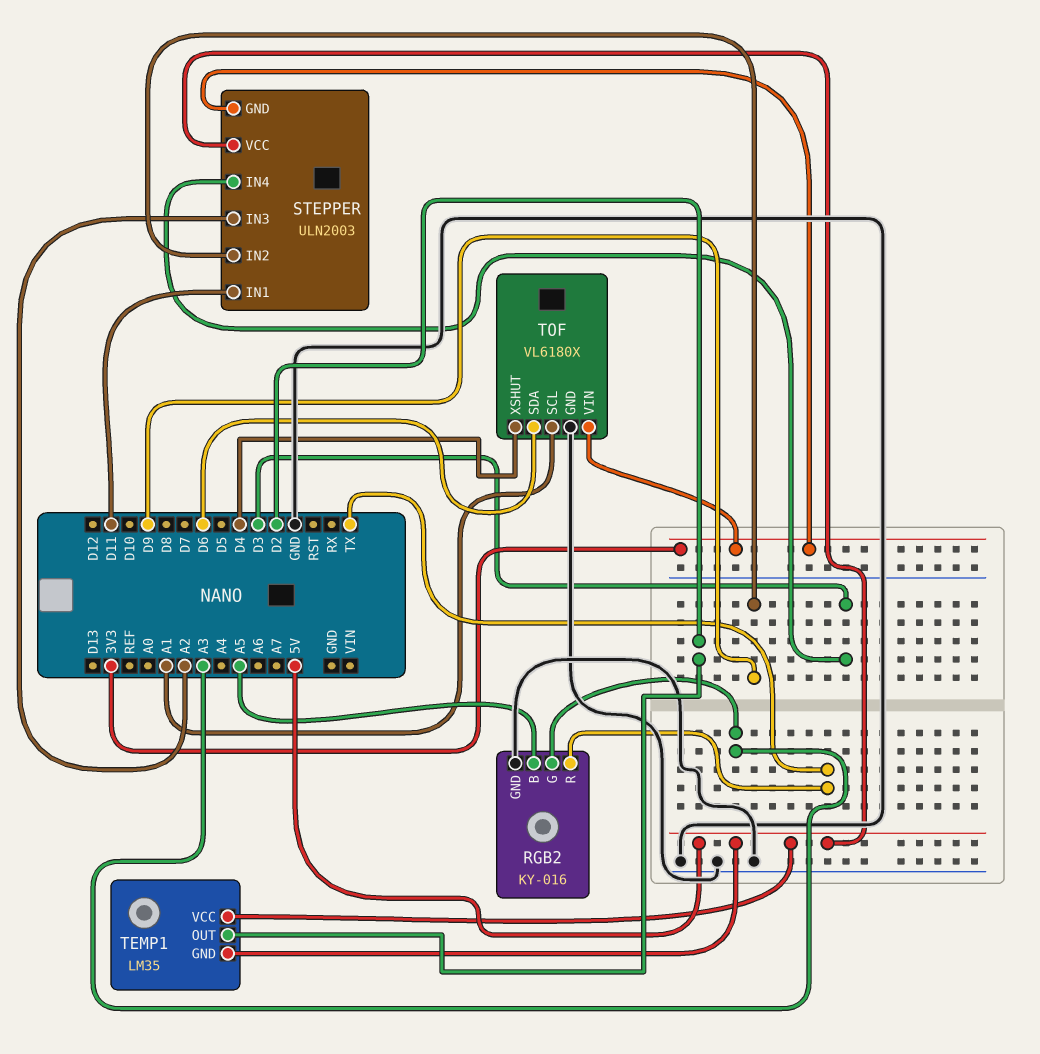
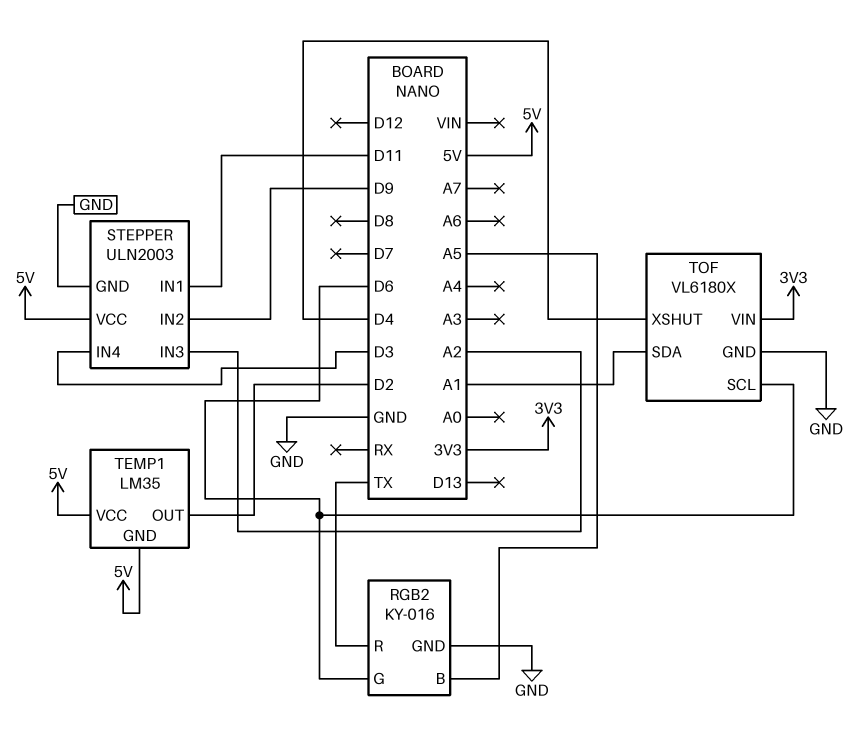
RGB2 pin G: A3 -> D6
STEPPER pin GND: 3V3 -> GND
TOF pin SCL: A1 -> D6
TOF pin SDA: D6 -> A1

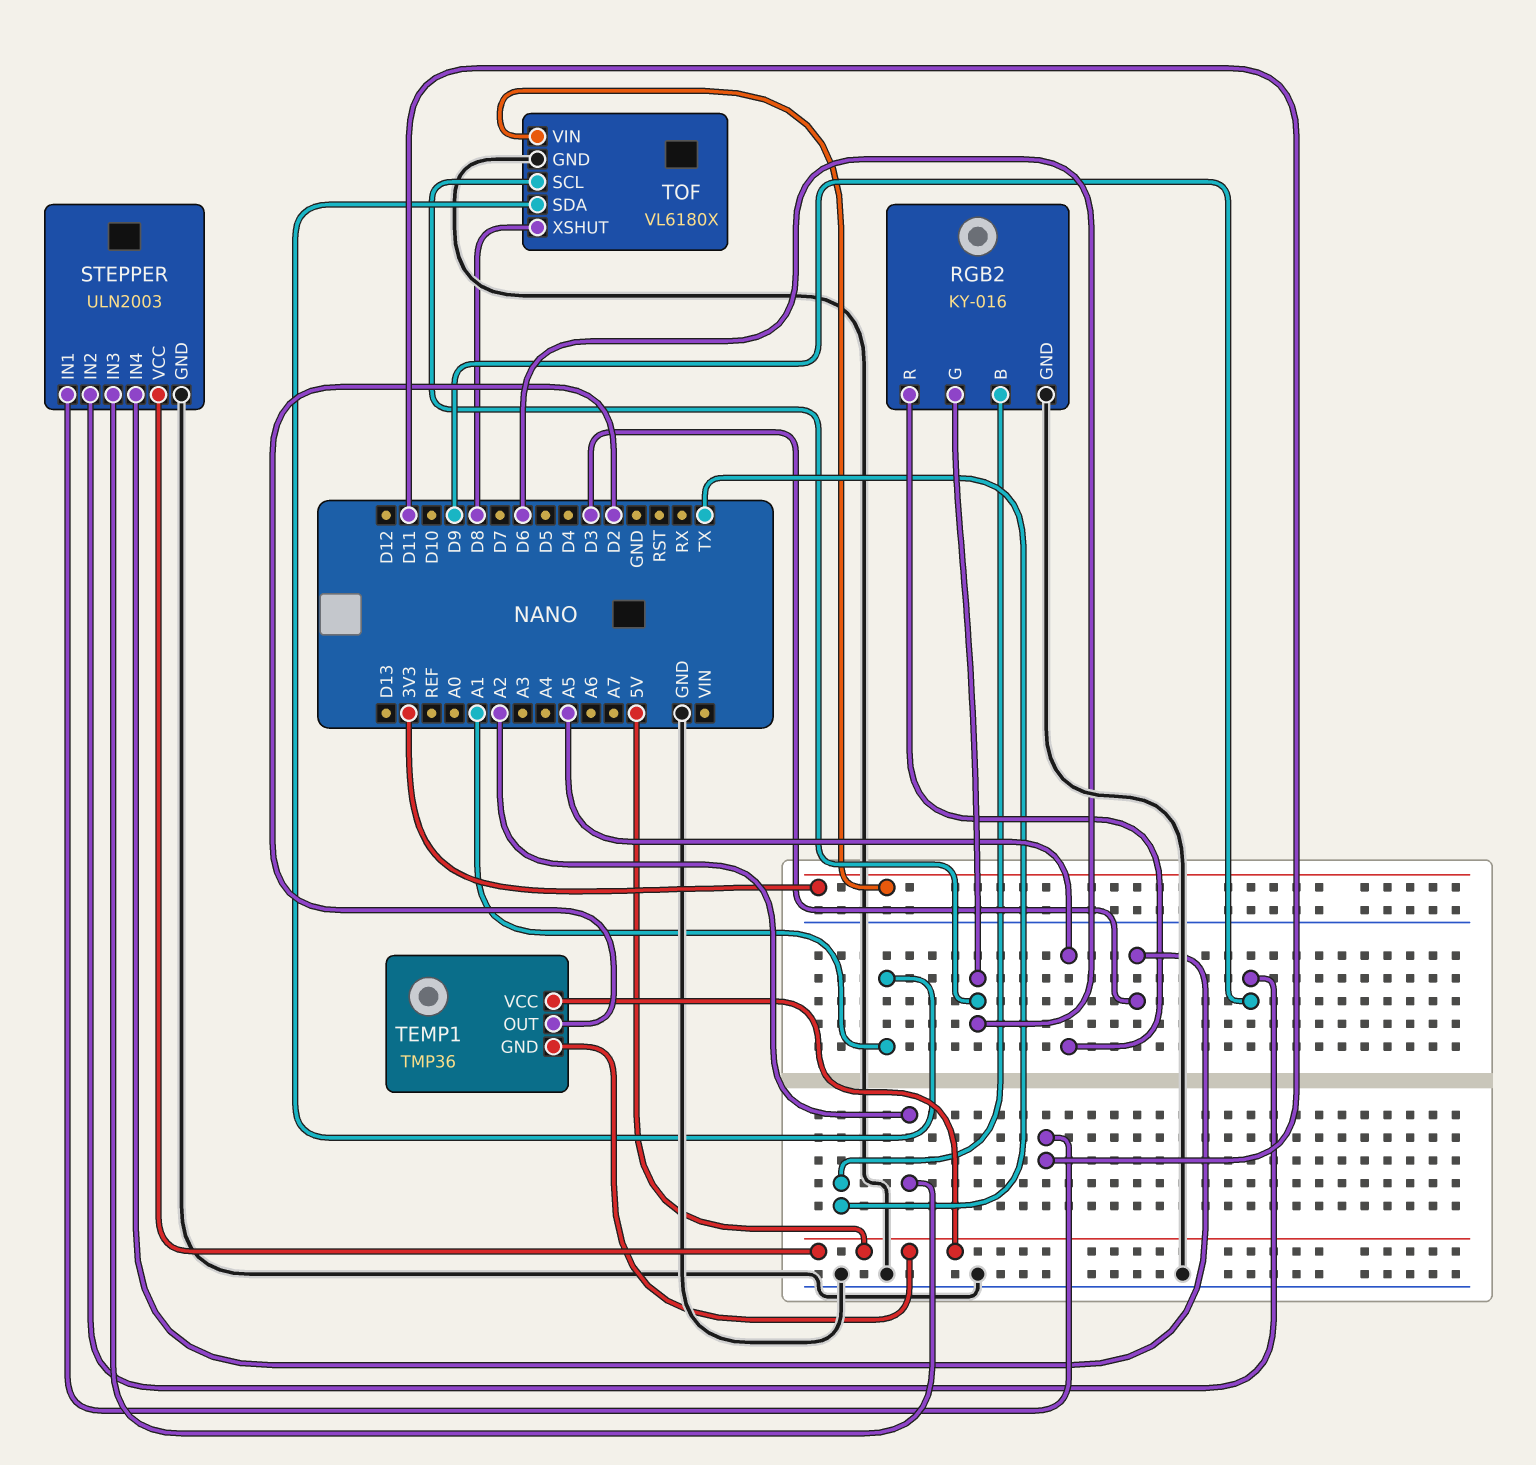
RGB2 pin B: A5 -> TX
RGB2 pin R: TX -> A5
TEMP1: LM35 -> TMP36
TOF pin XSHUT: D4 -> D8

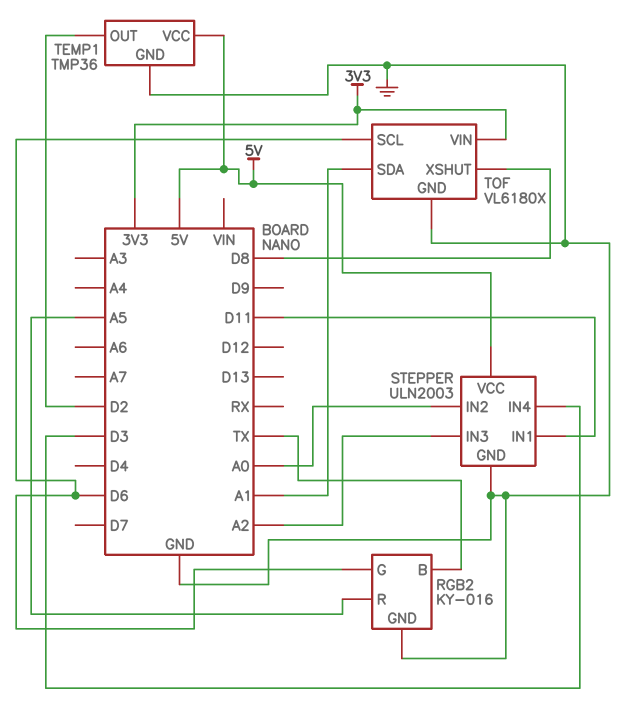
STEPPER pin IN2: D9 -> A0
TEMP1 pin GND: 5V -> GND

